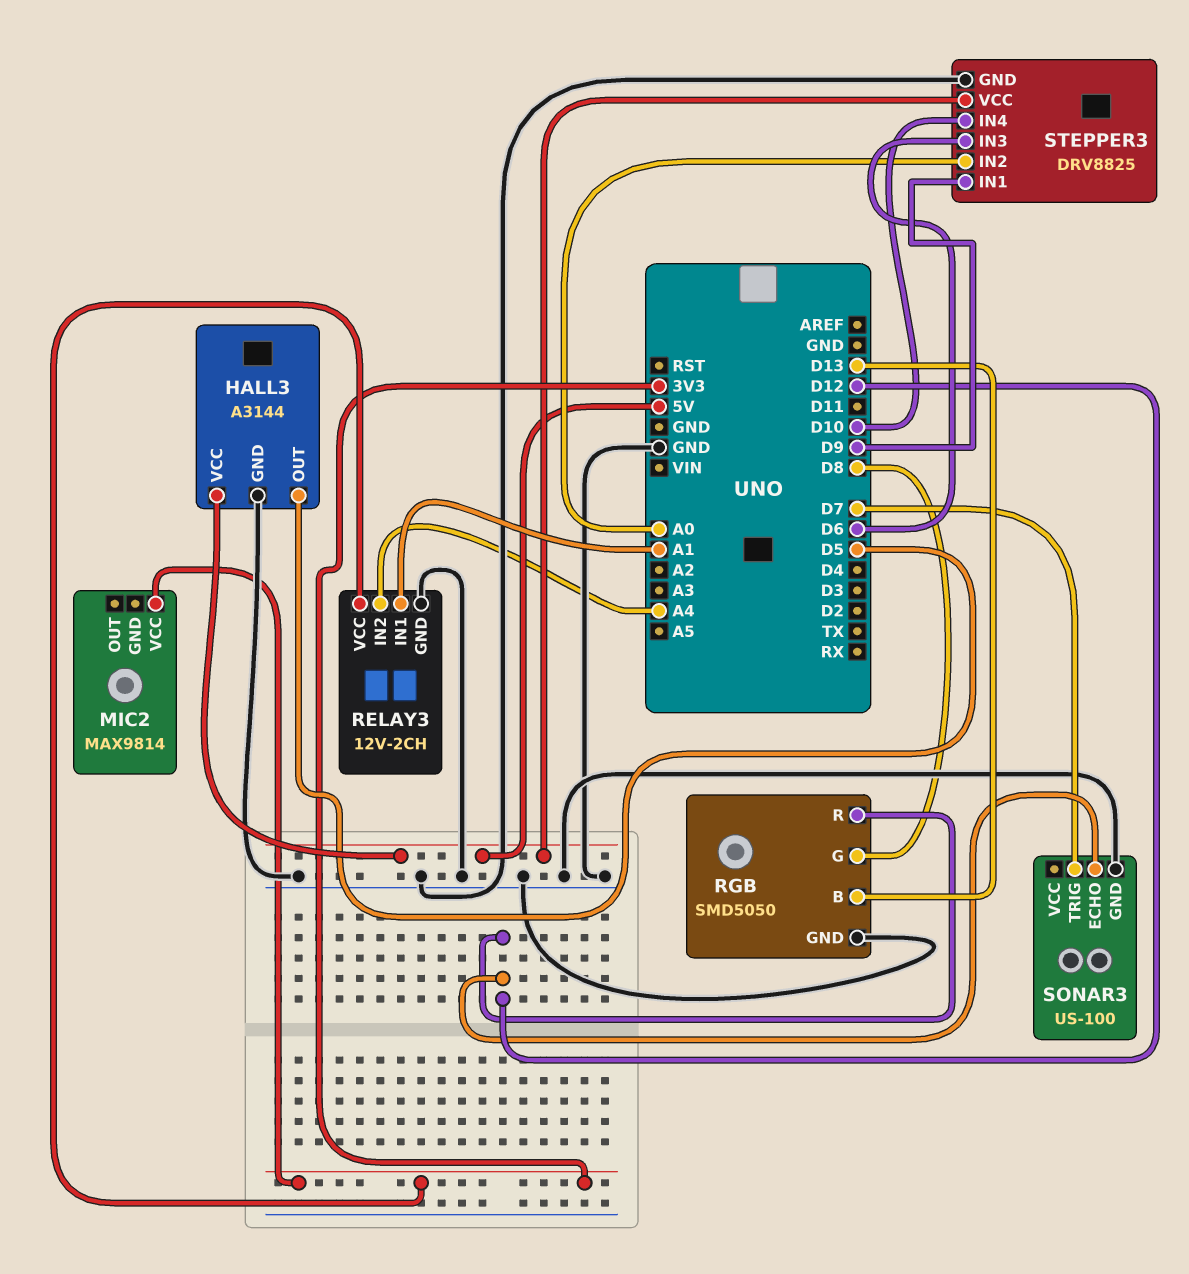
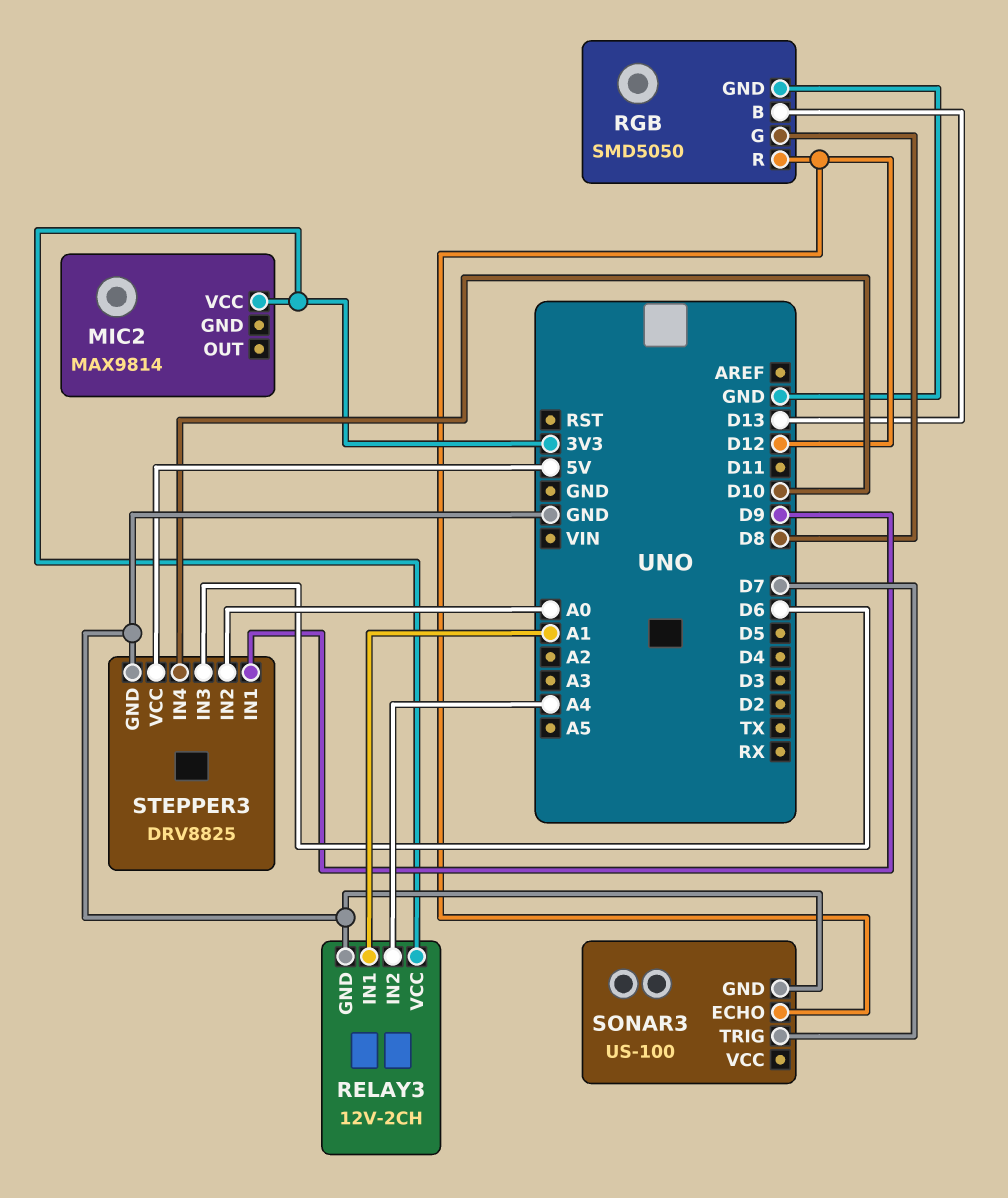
HALL3: A3144 -> none
HALL3 pin GND: GND -> none
HALL3 pin OUT: D5 -> none
HALL3 pin VCC: 5V -> none

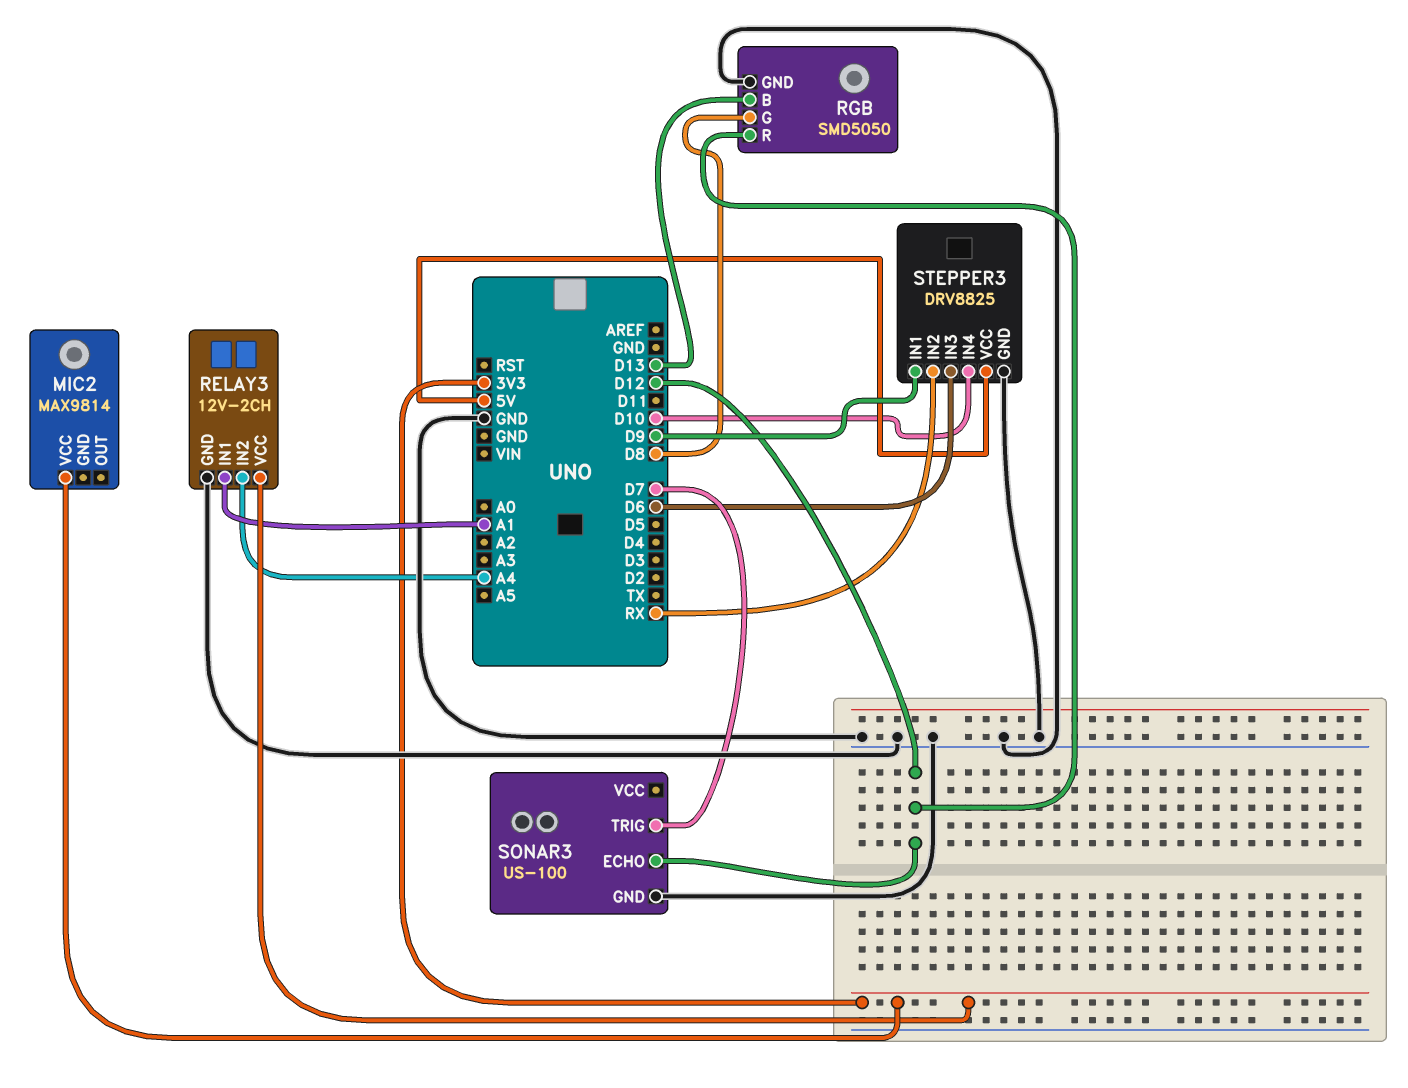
STEPPER3 pin IN2: A0 -> RX

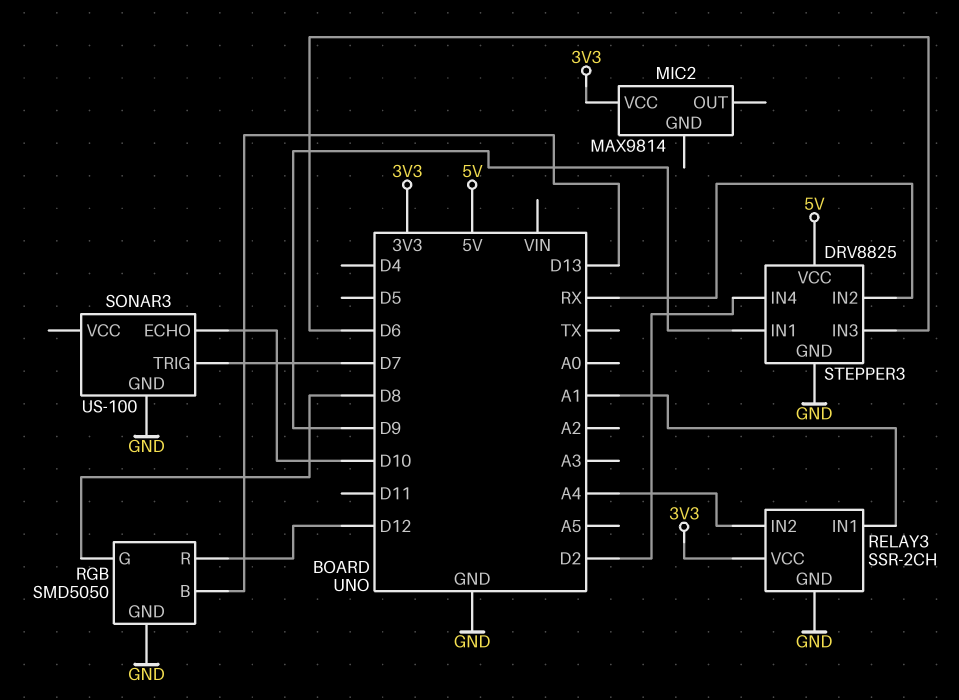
RELAY3: 12V-2CH -> SSR-2CH
SONAR3 pin ECHO: D12 -> D10
STEPPER3 pin IN4: D10 -> D2

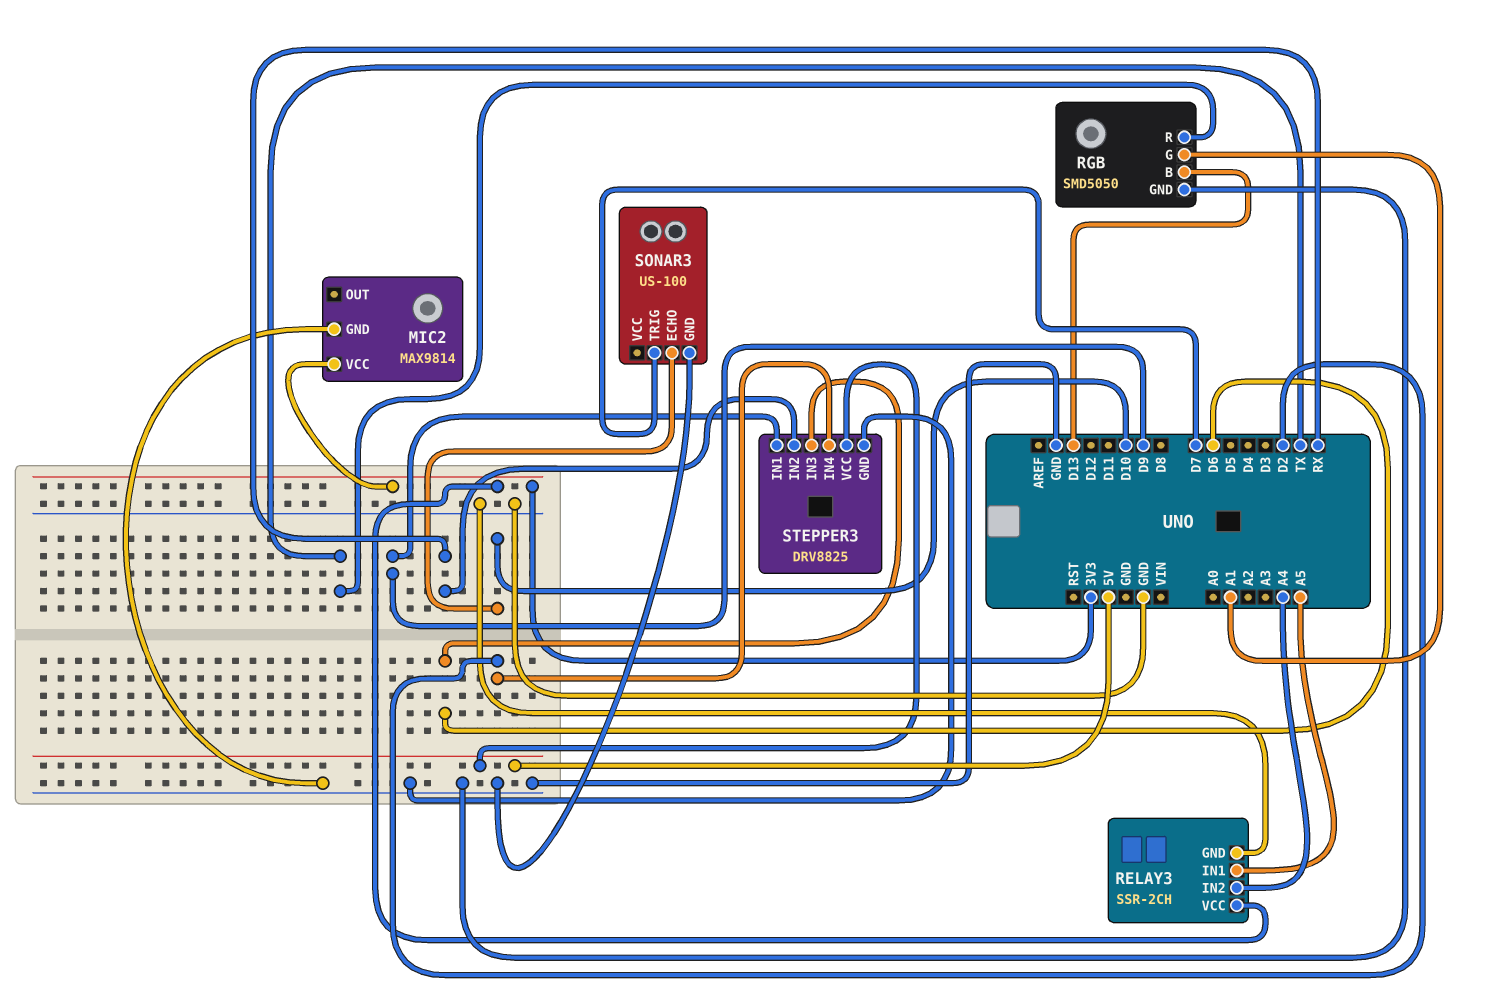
MIC2 pin GND: none -> GND
RELAY3 pin IN1: A1 -> A5
RGB pin G: D8 -> A1
RGB pin R: D12 -> TX

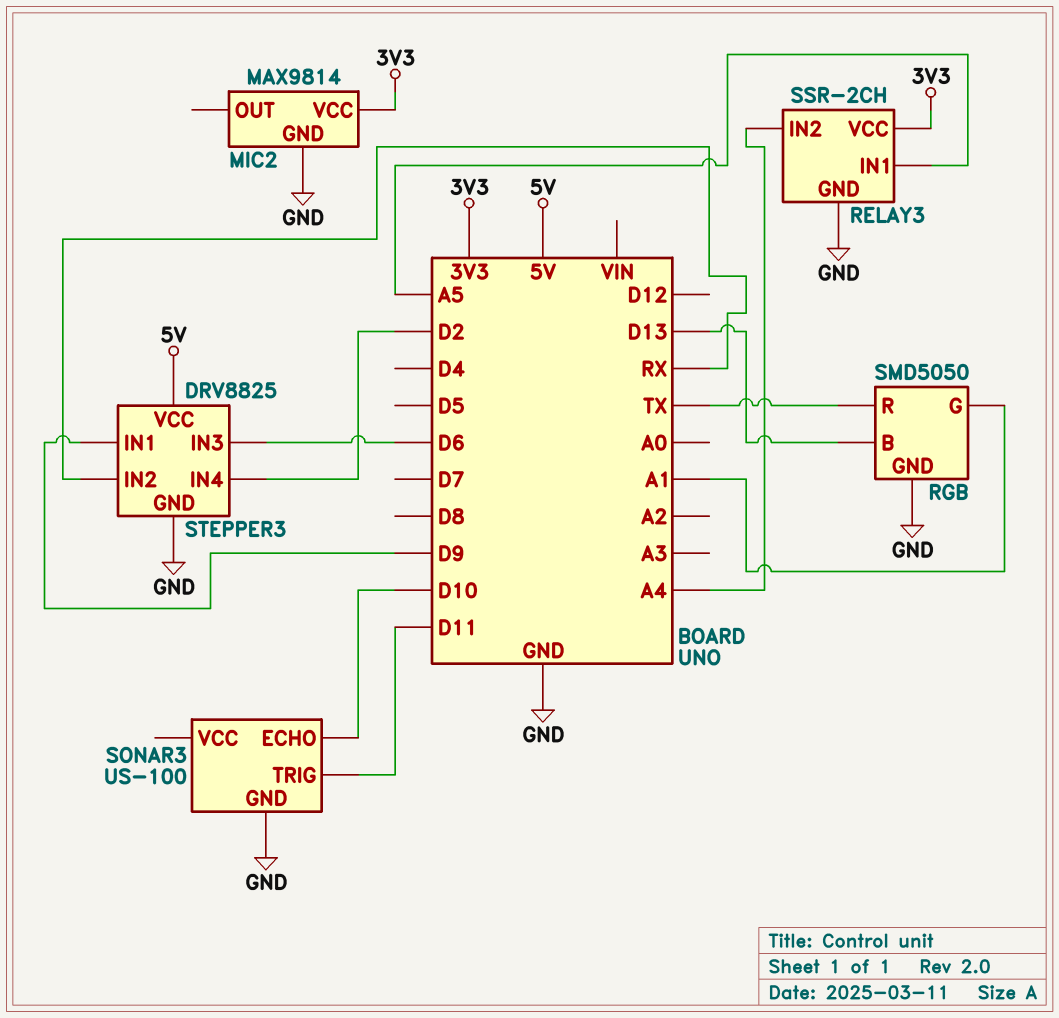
SONAR3 pin TRIG: D7 -> D11

